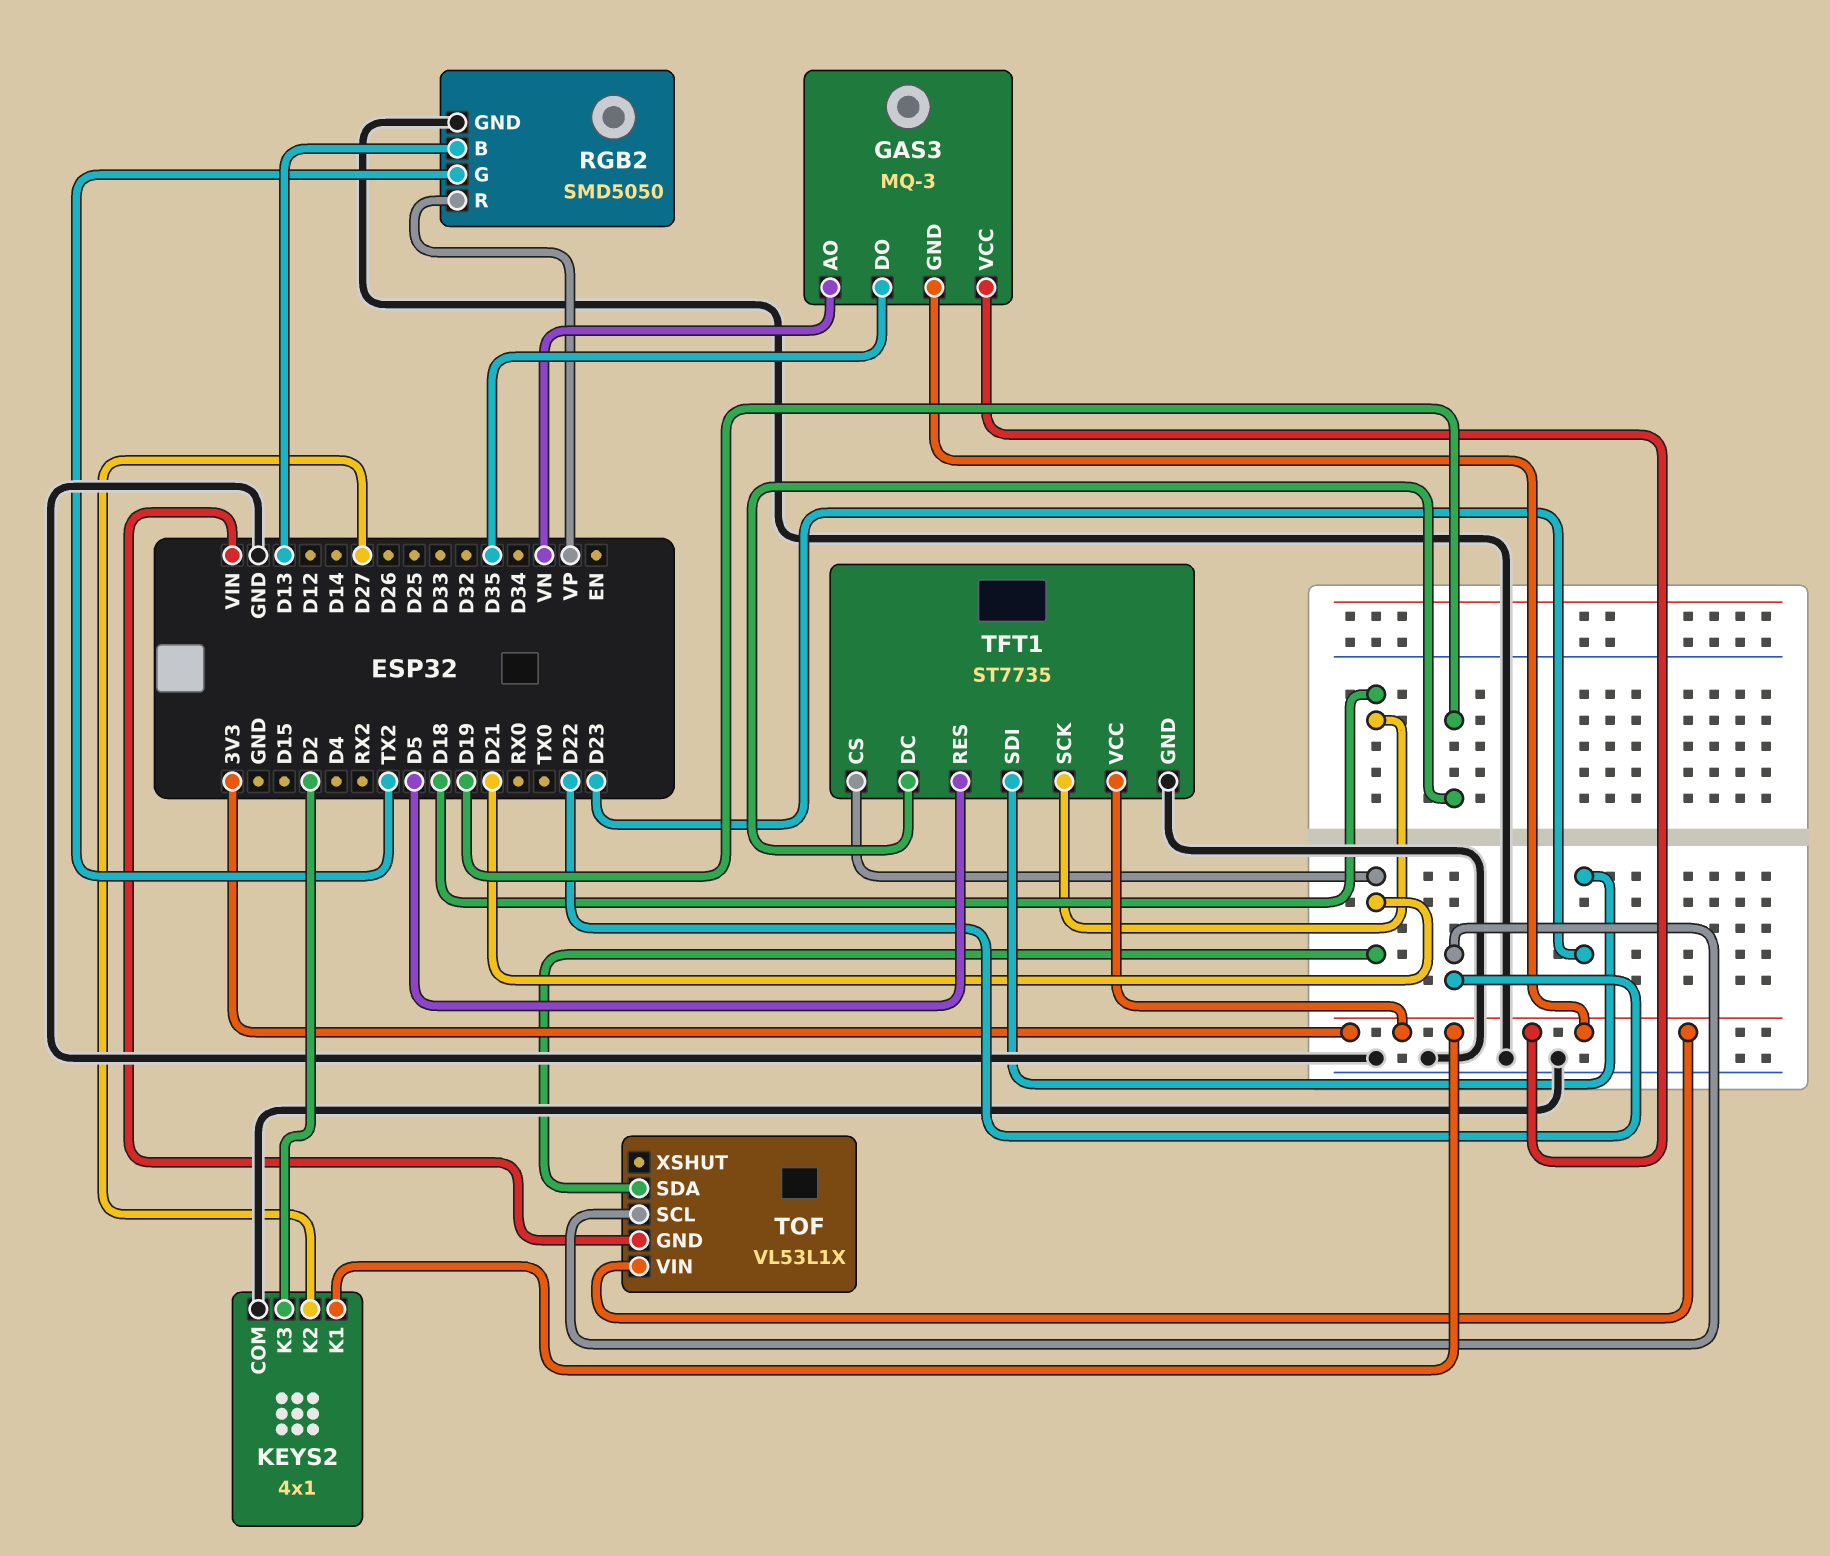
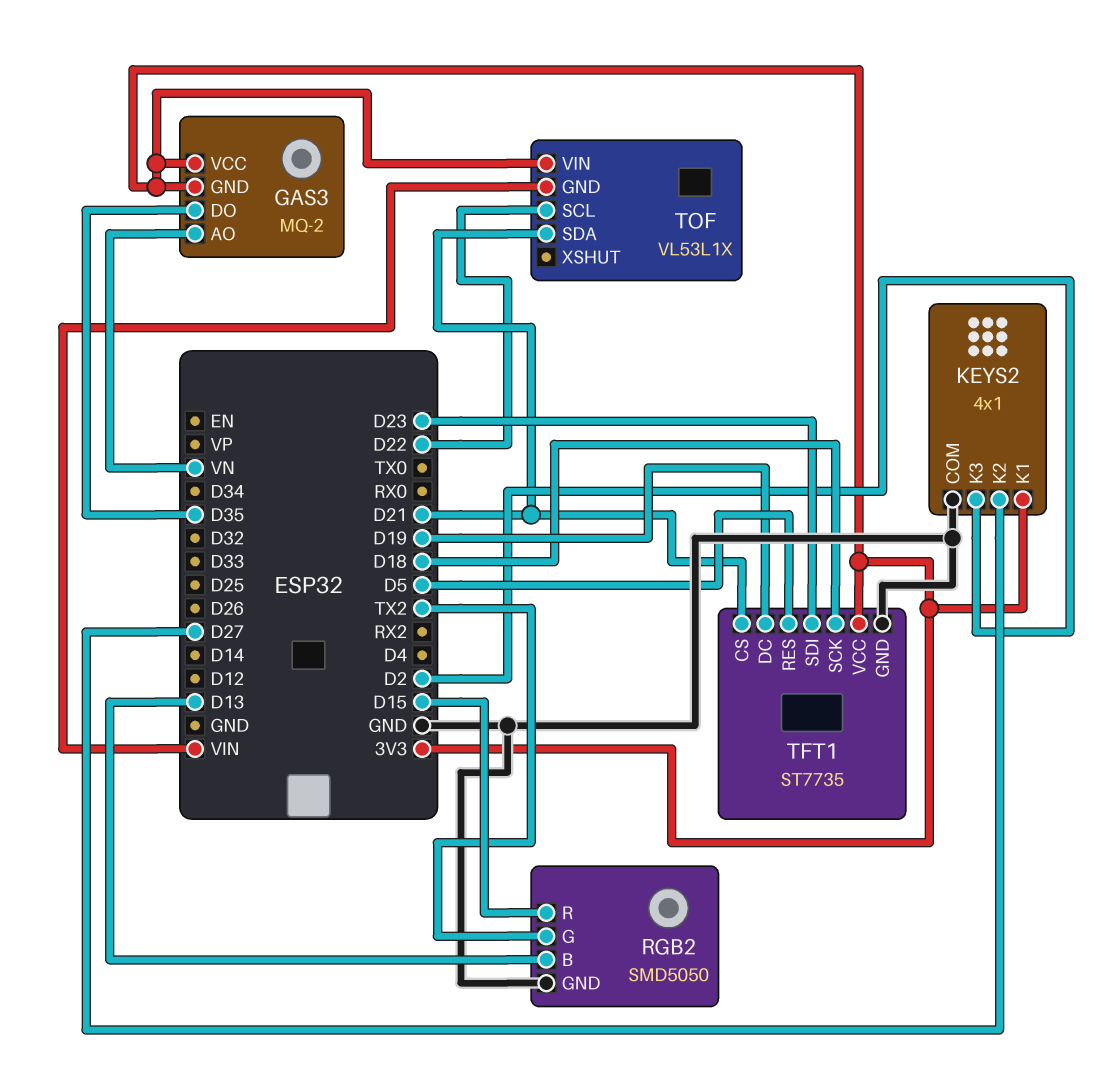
GAS3: MQ-3 -> MQ-2
RGB2 pin R: VP -> D15

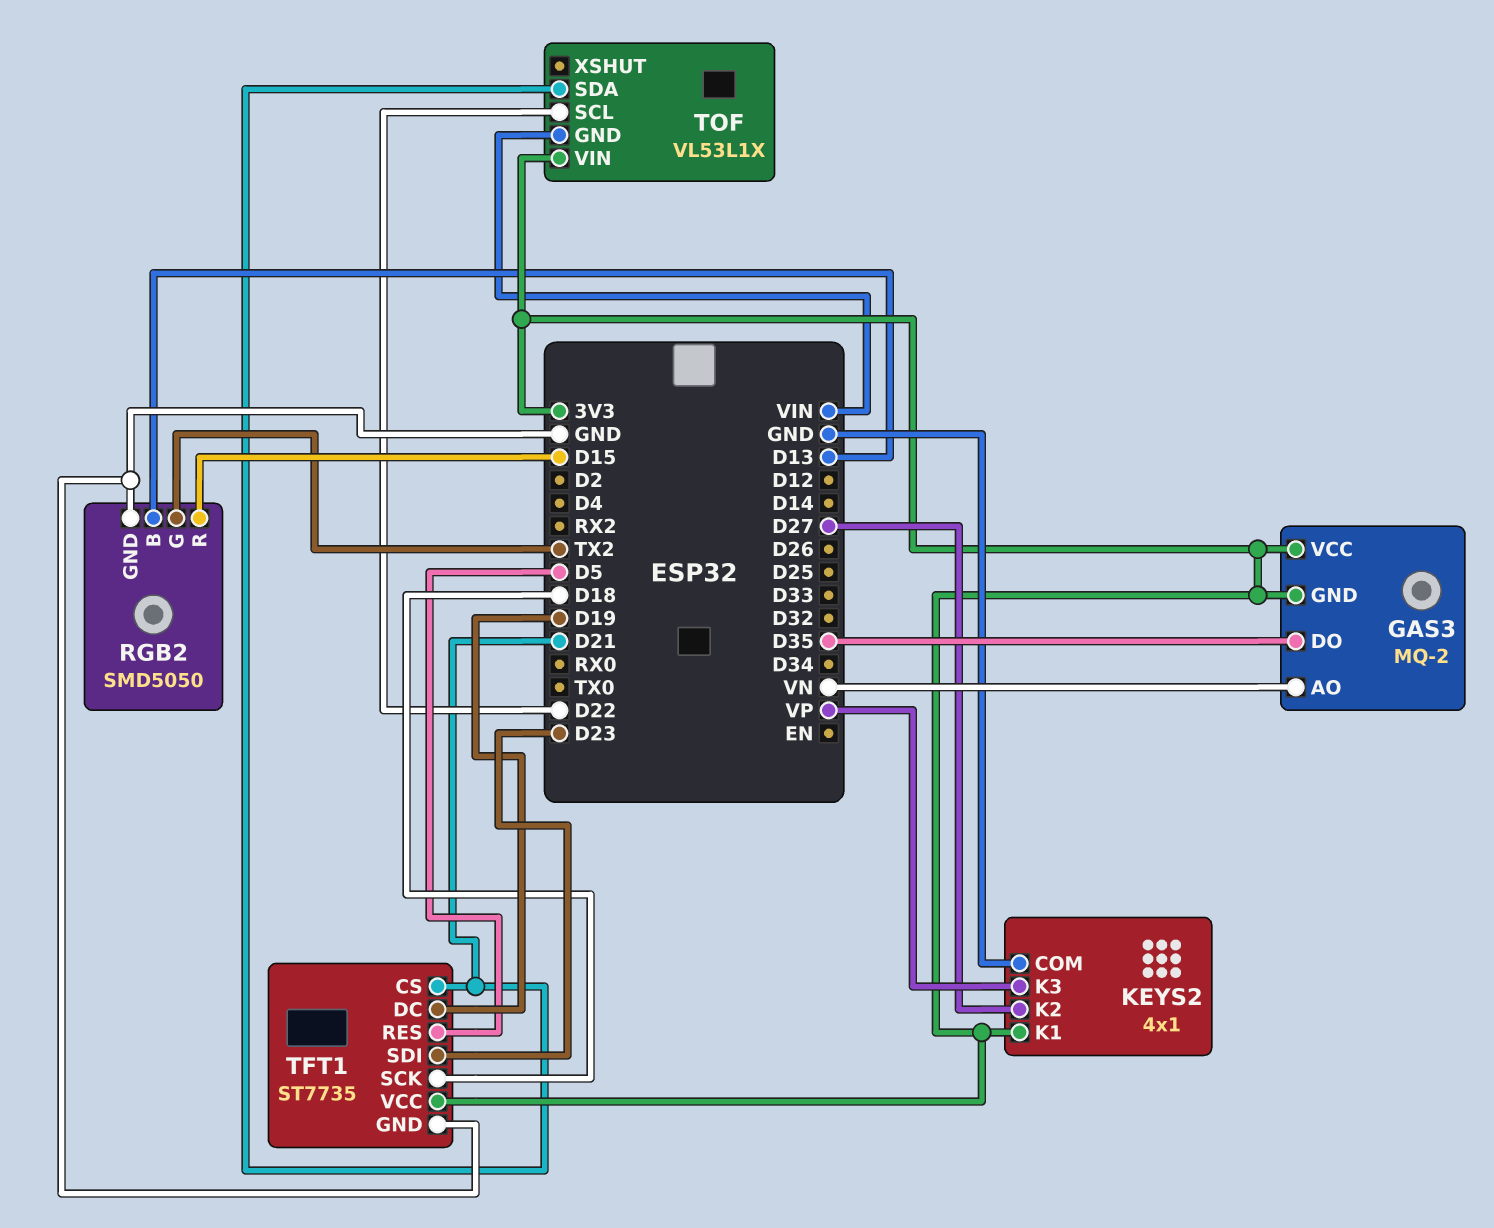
KEYS2 pin K3: D2 -> VP

